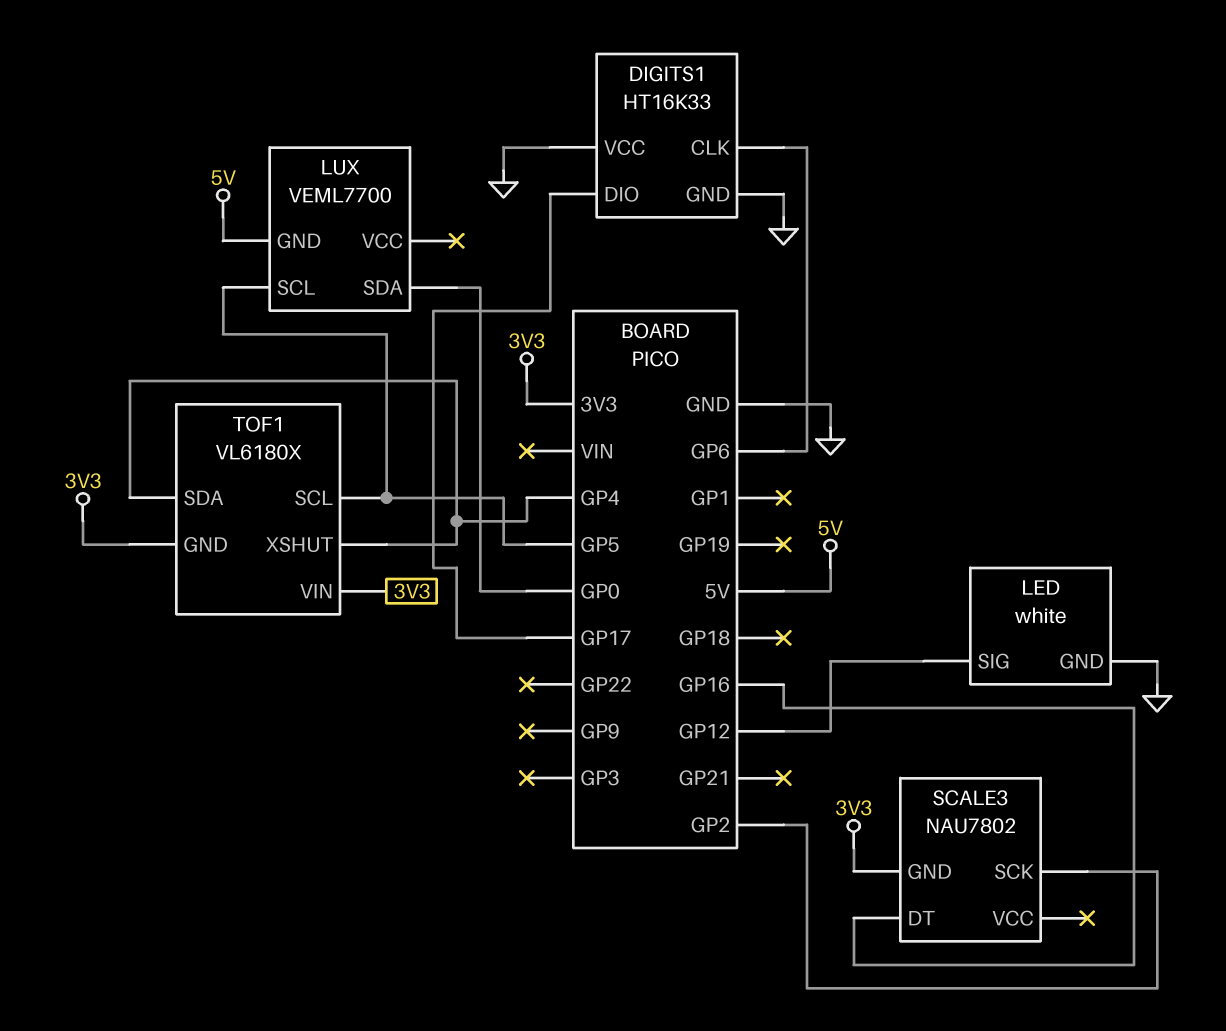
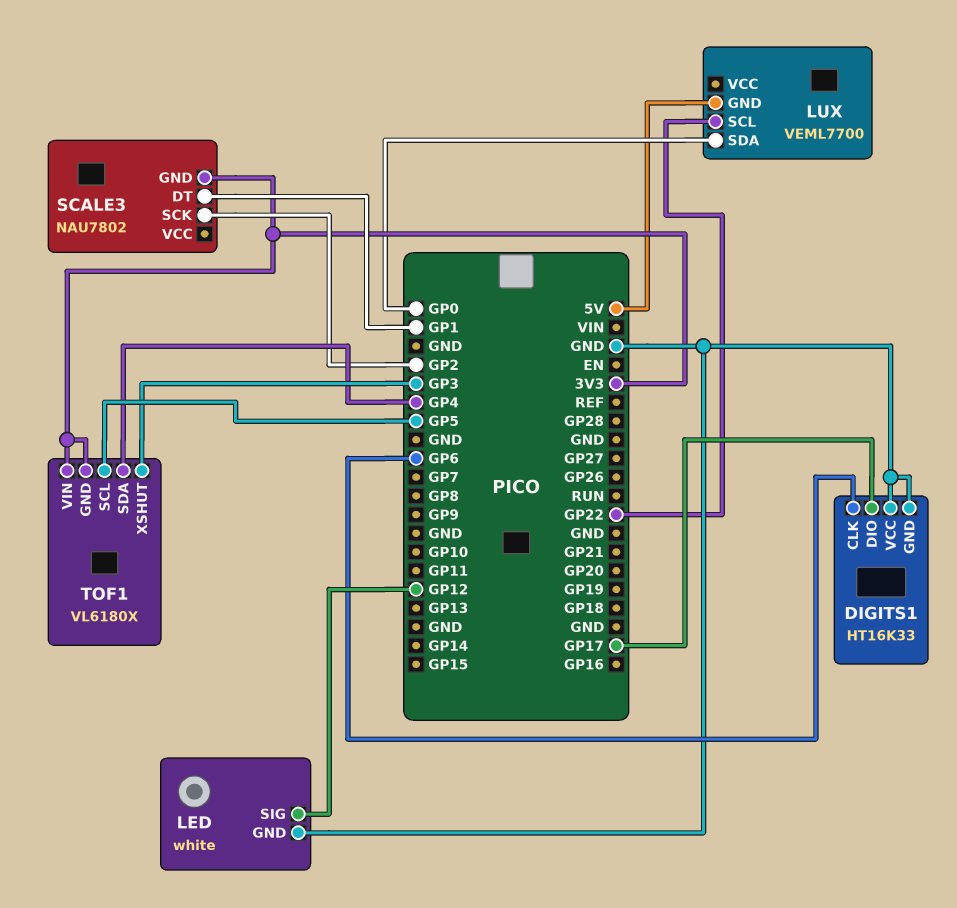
LUX pin SCL: GP5 -> GP22
SCALE3 pin DT: GP16 -> GP1
TOF1 pin XSHUT: GP4 -> GP3

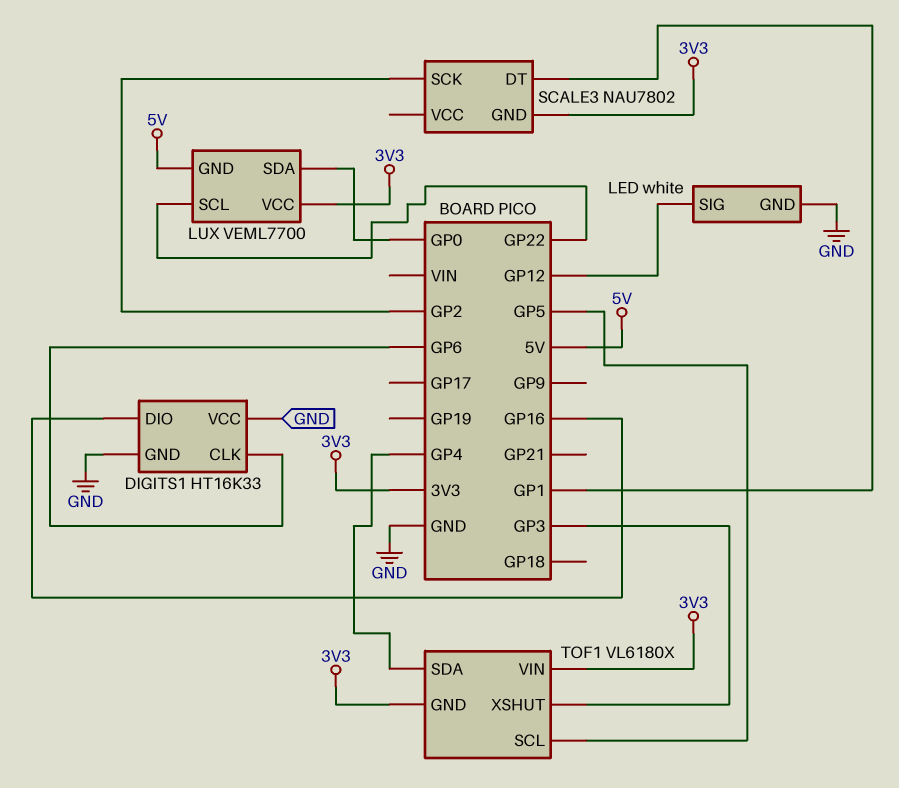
DIGITS1 pin DIO: GP17 -> GP16
LUX pin VCC: none -> 3V3

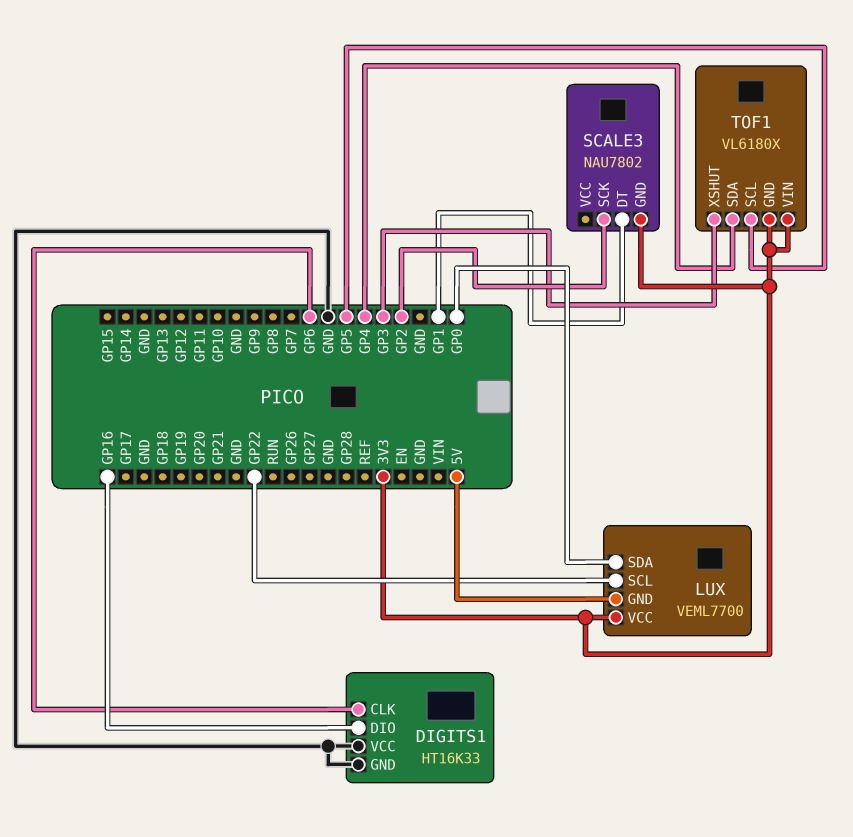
LED: white -> none
LED pin GND: GND -> none
LED pin SIG: GP12 -> none

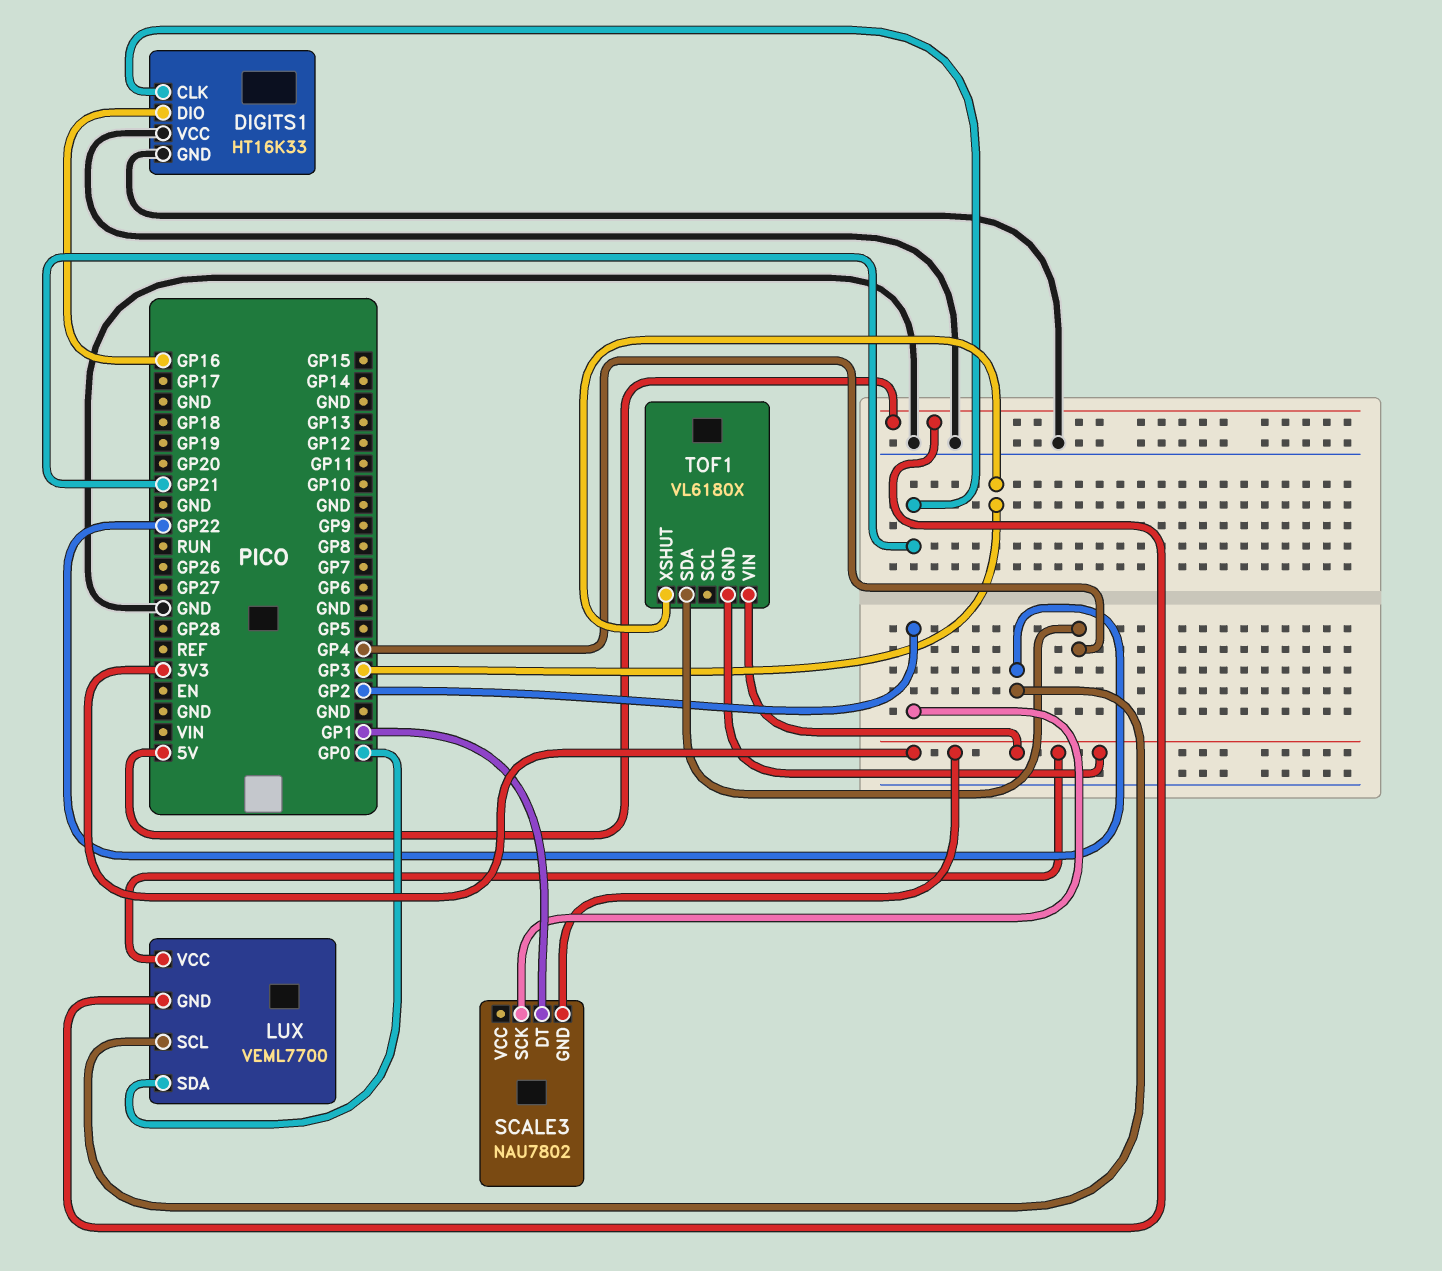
DIGITS1 pin CLK: GP6 -> GP21
TOF1 pin SCL: GP5 -> none

